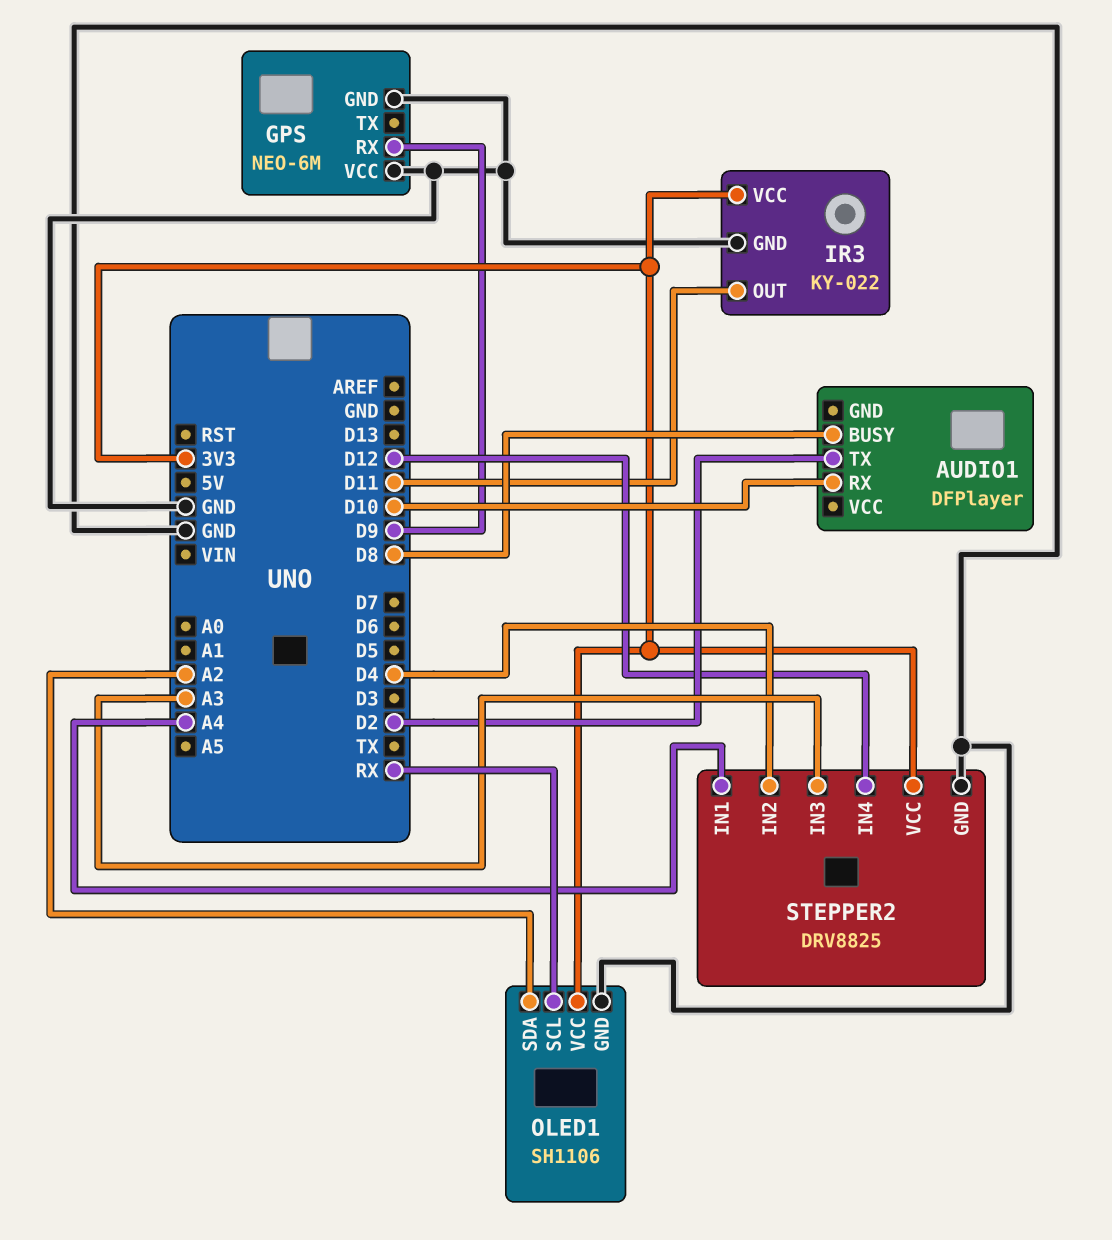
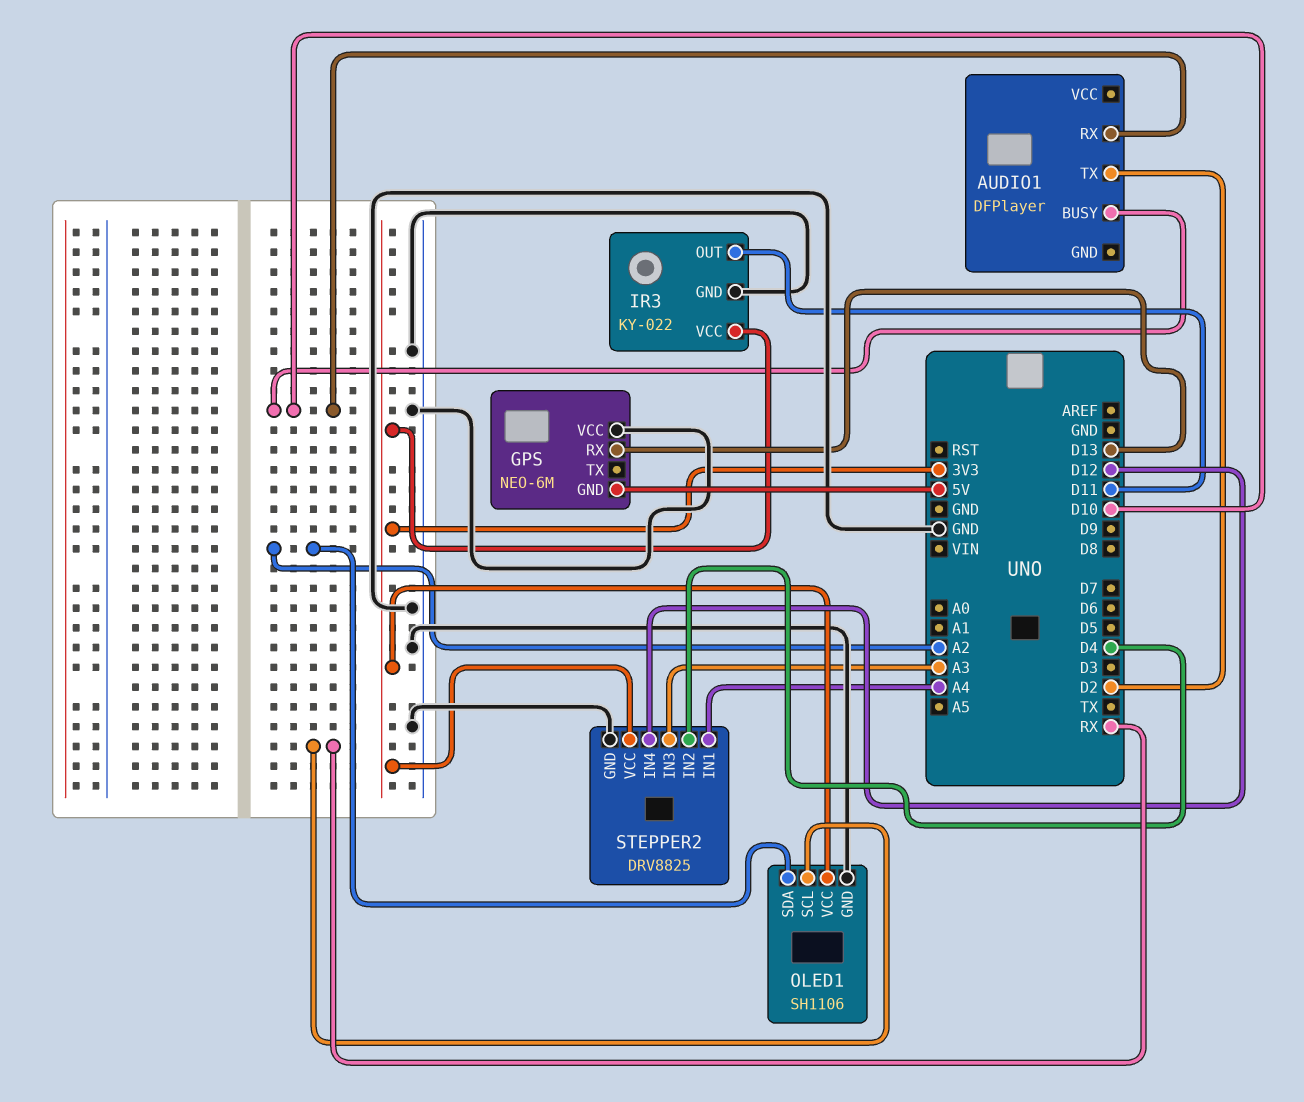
AUDIO1 pin BUSY: D8 -> D10
GPS pin GND: GND -> 5V
GPS pin RX: D9 -> D13

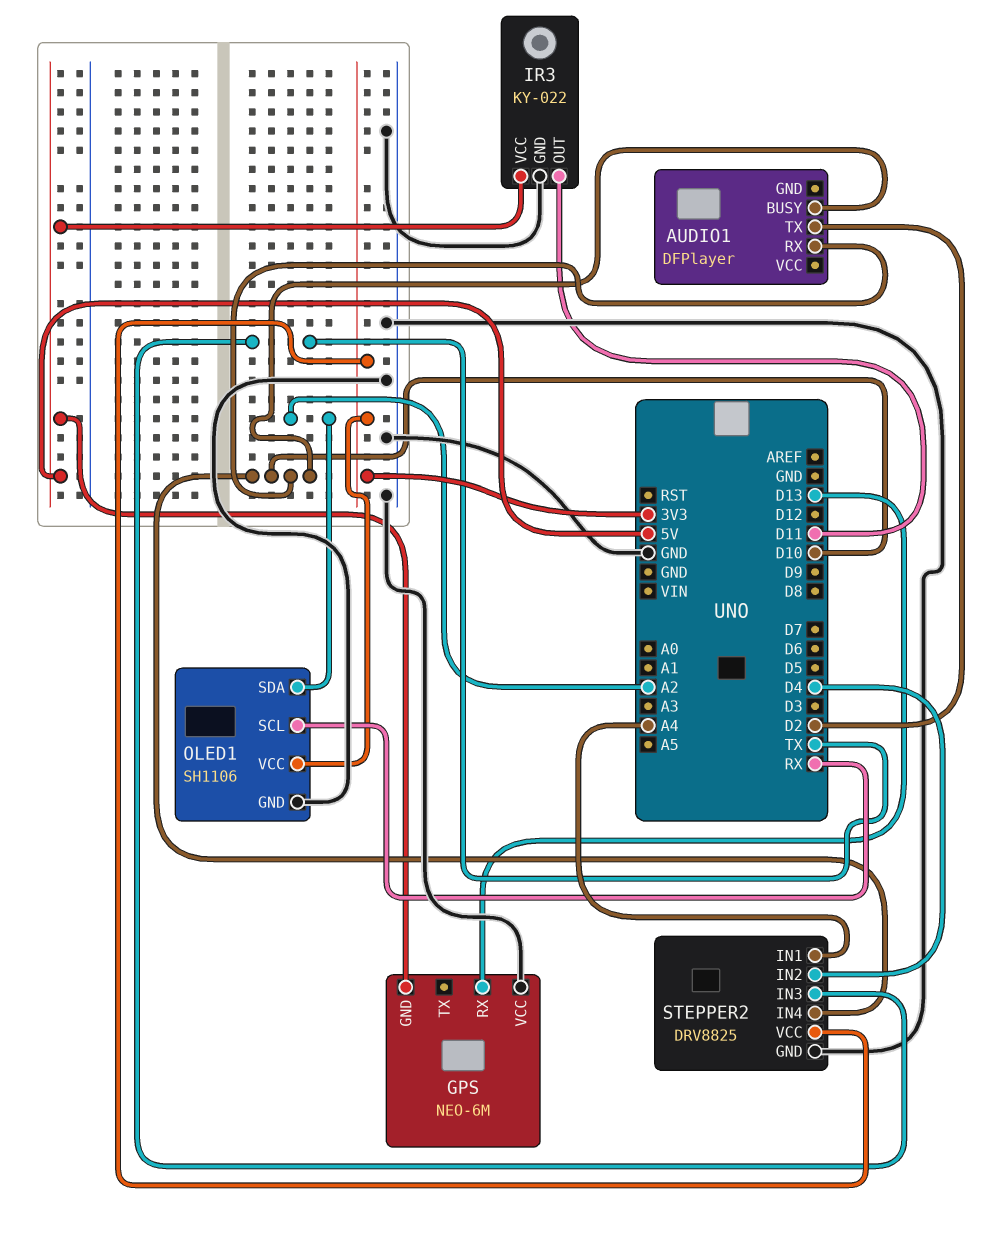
IR3 pin VCC: 3V3 -> 5V
STEPPER2 pin IN3: A3 -> TX
STEPPER2 pin IN4: D12 -> D10

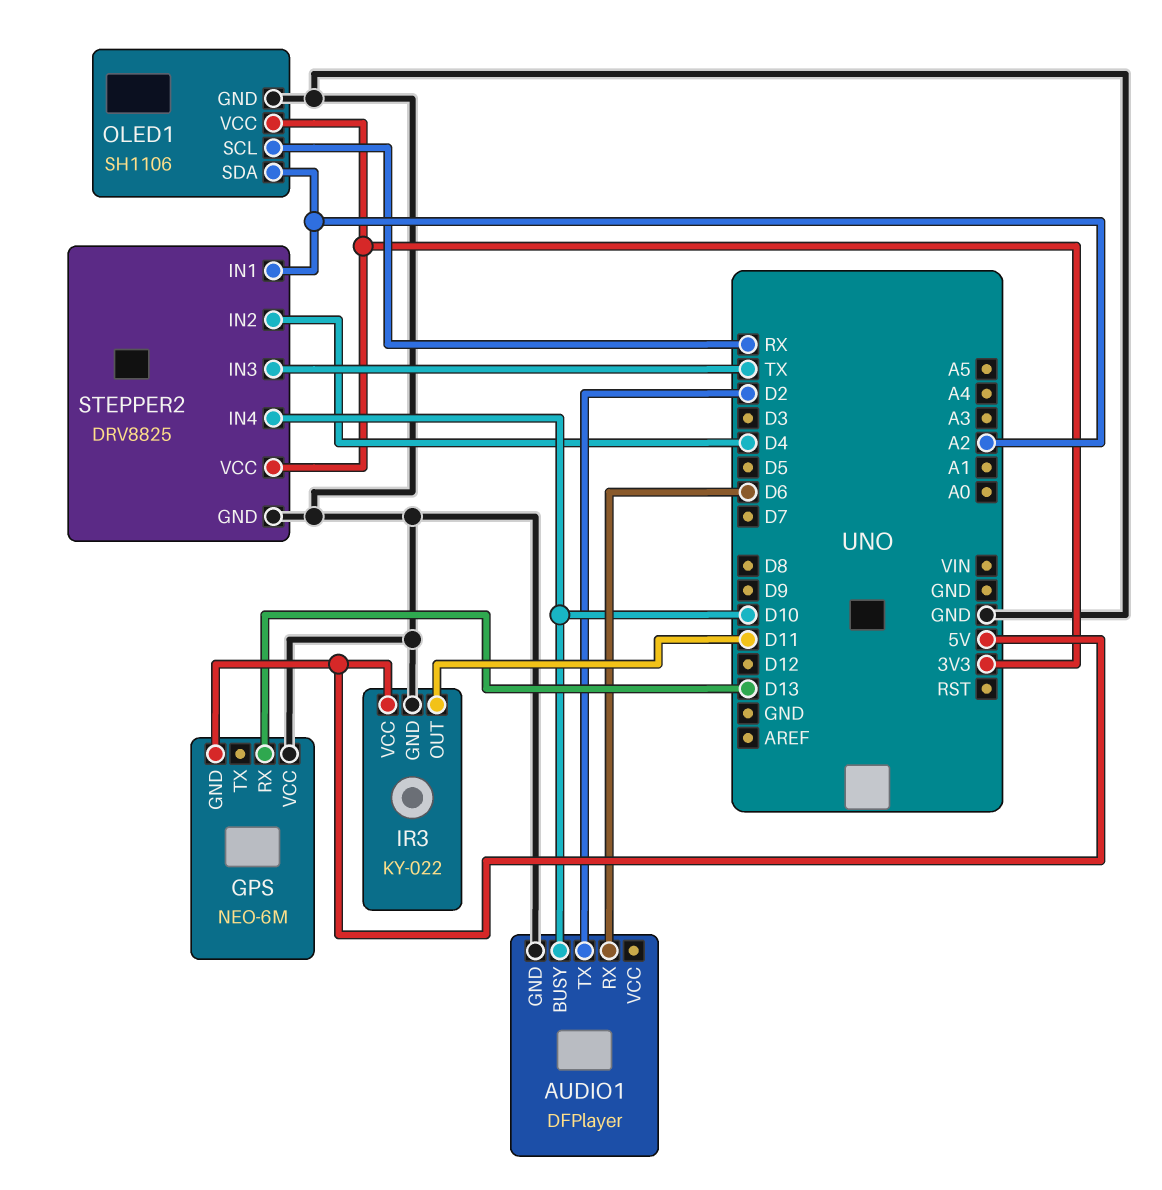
AUDIO1 pin GND: none -> GND
AUDIO1 pin RX: D10 -> D6
STEPPER2 pin IN1: A4 -> A2

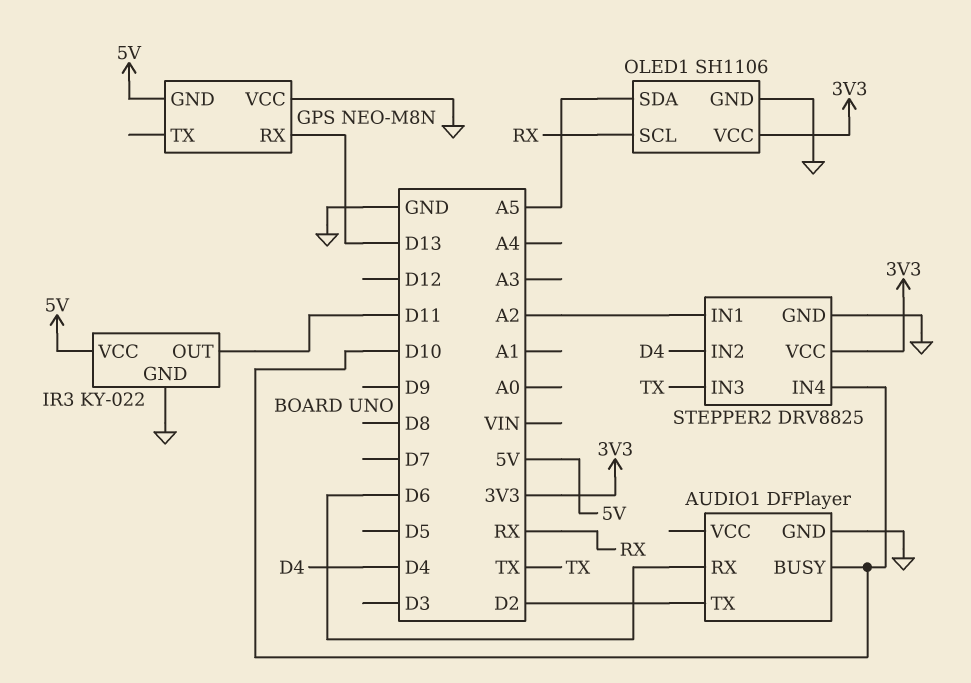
GPS: NEO-6M -> NEO-M8N
OLED1 pin SDA: A2 -> A5

